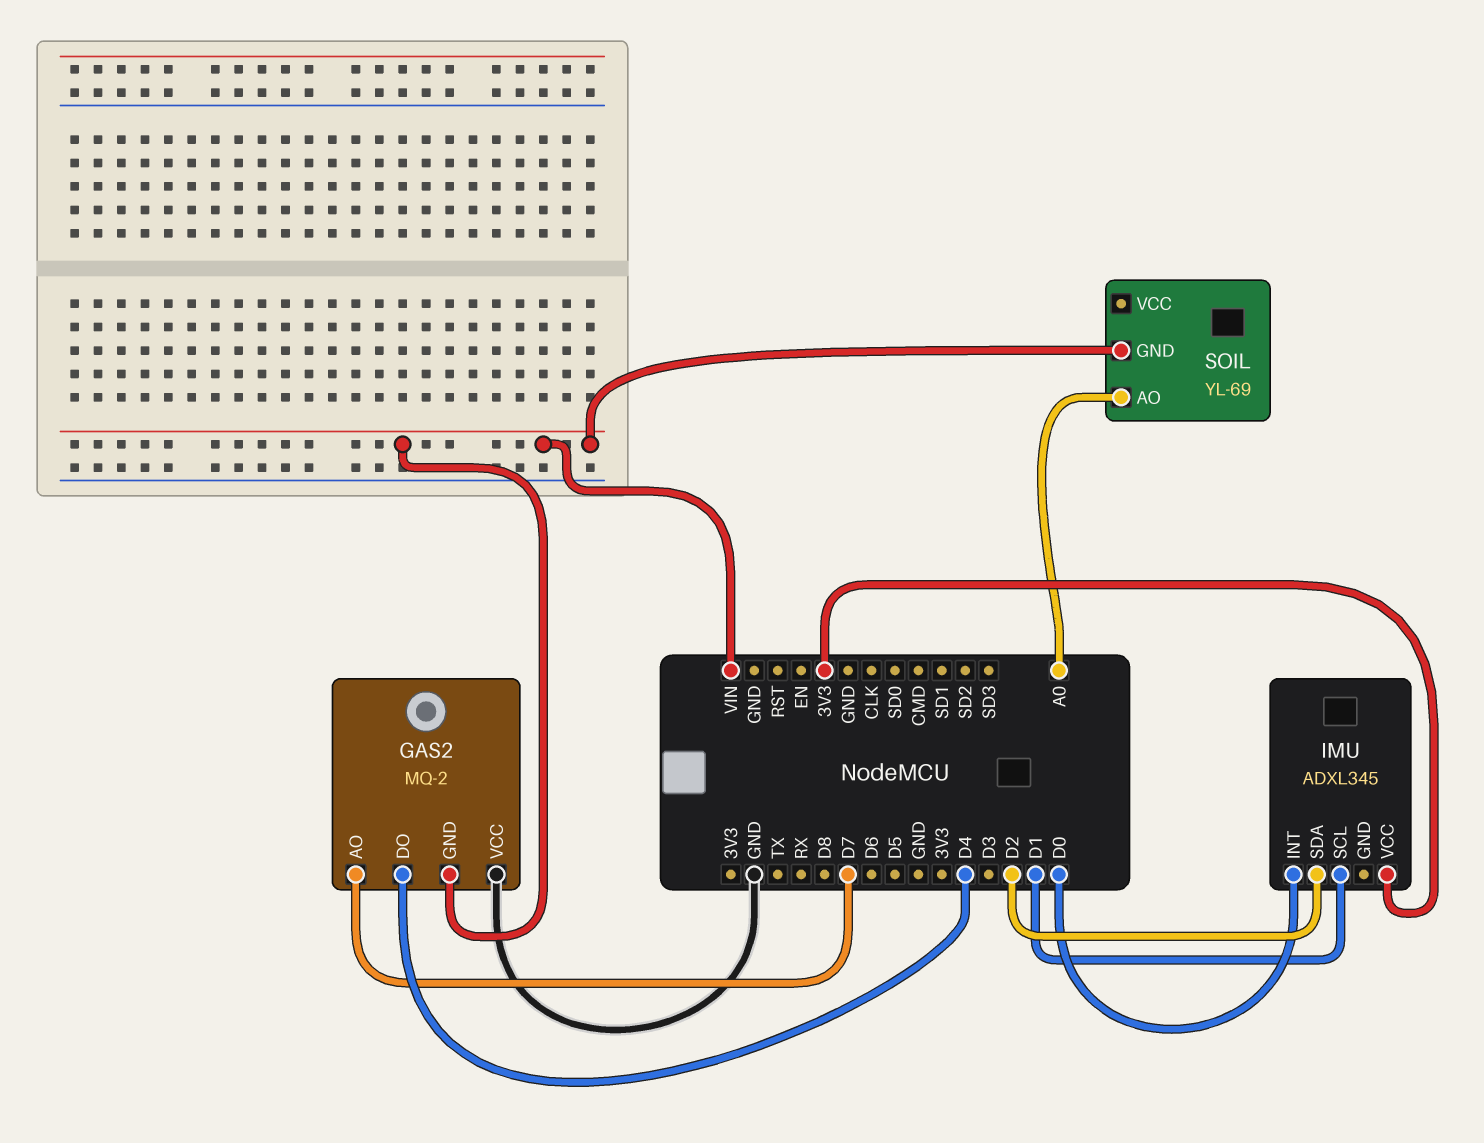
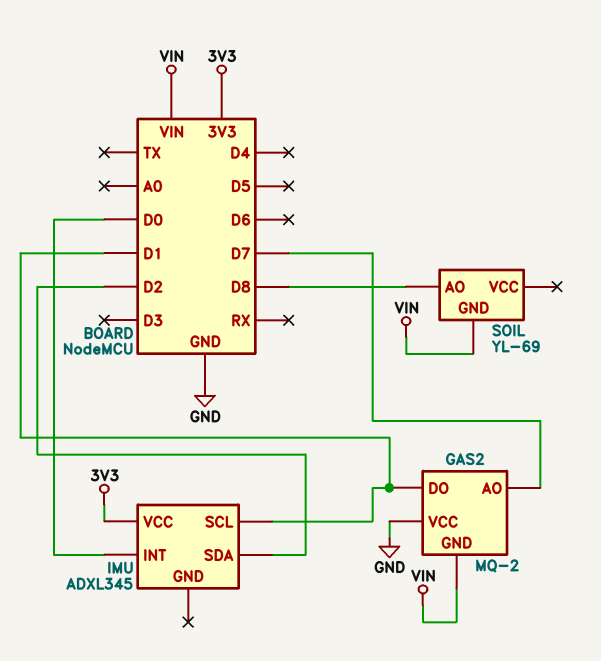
GAS2 pin DO: D4 -> D1
SOIL pin AO: A0 -> D8

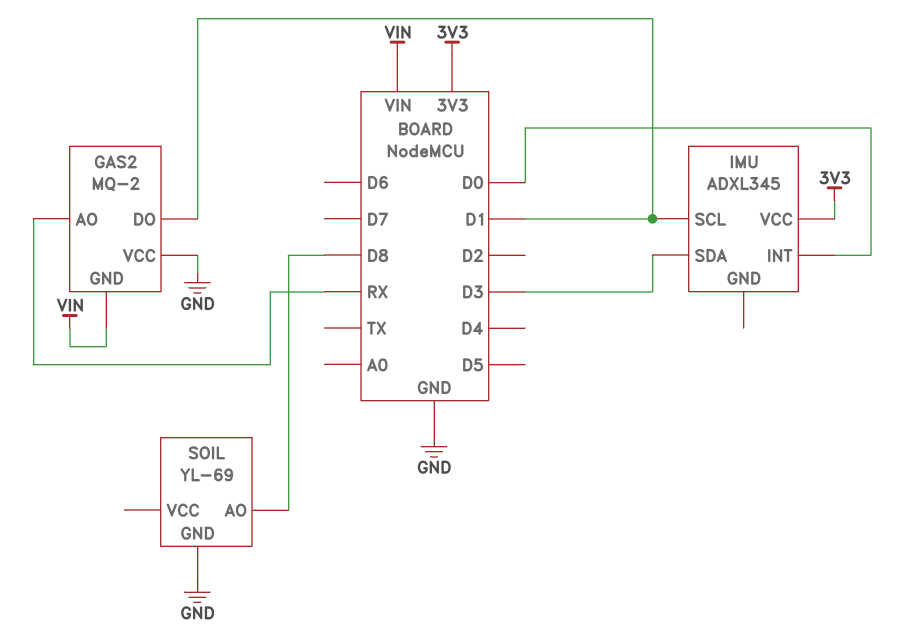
GAS2 pin AO: D7 -> RX
IMU pin SDA: D2 -> D3
SOIL pin GND: VIN -> GND

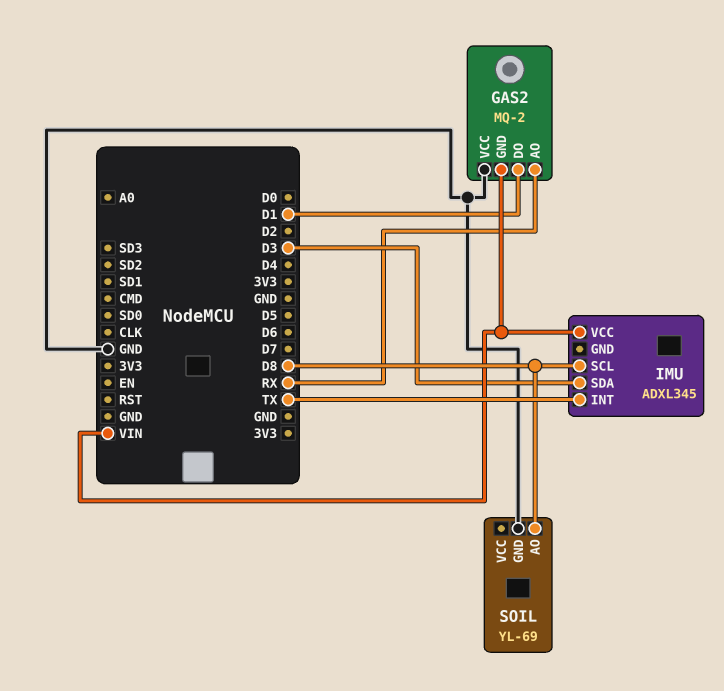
IMU pin INT: D0 -> TX
IMU pin SCL: D1 -> D8
IMU pin VCC: 3V3 -> VIN

